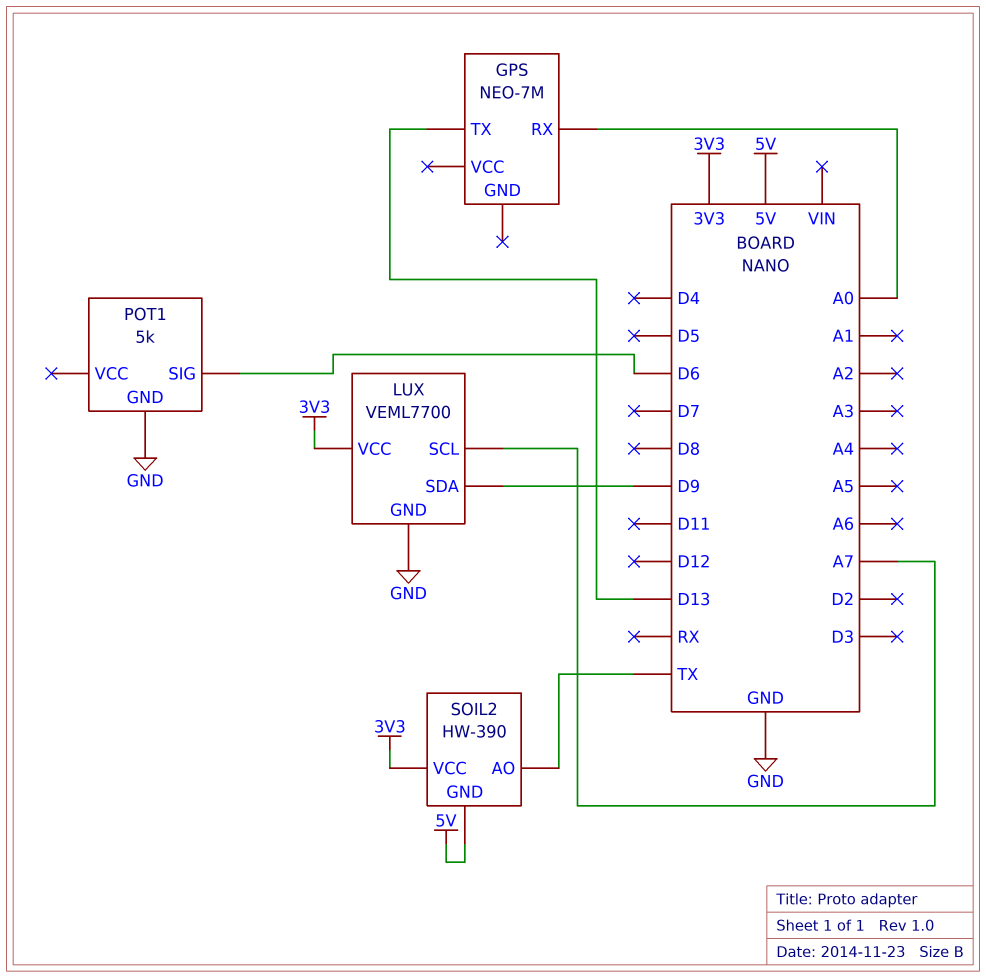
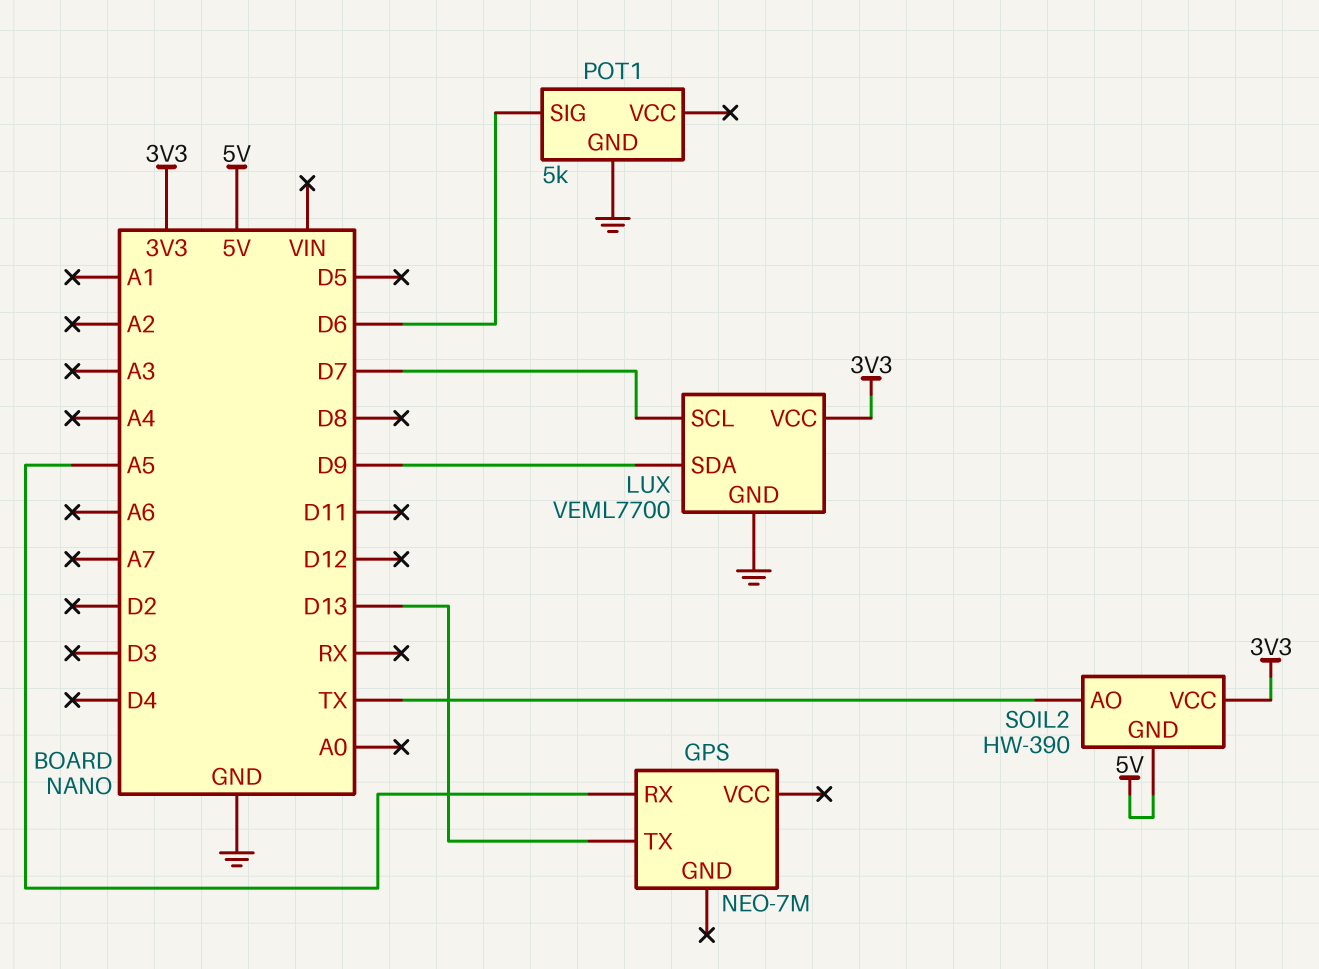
GPS pin RX: A0 -> A5
LUX pin SCL: A7 -> D7

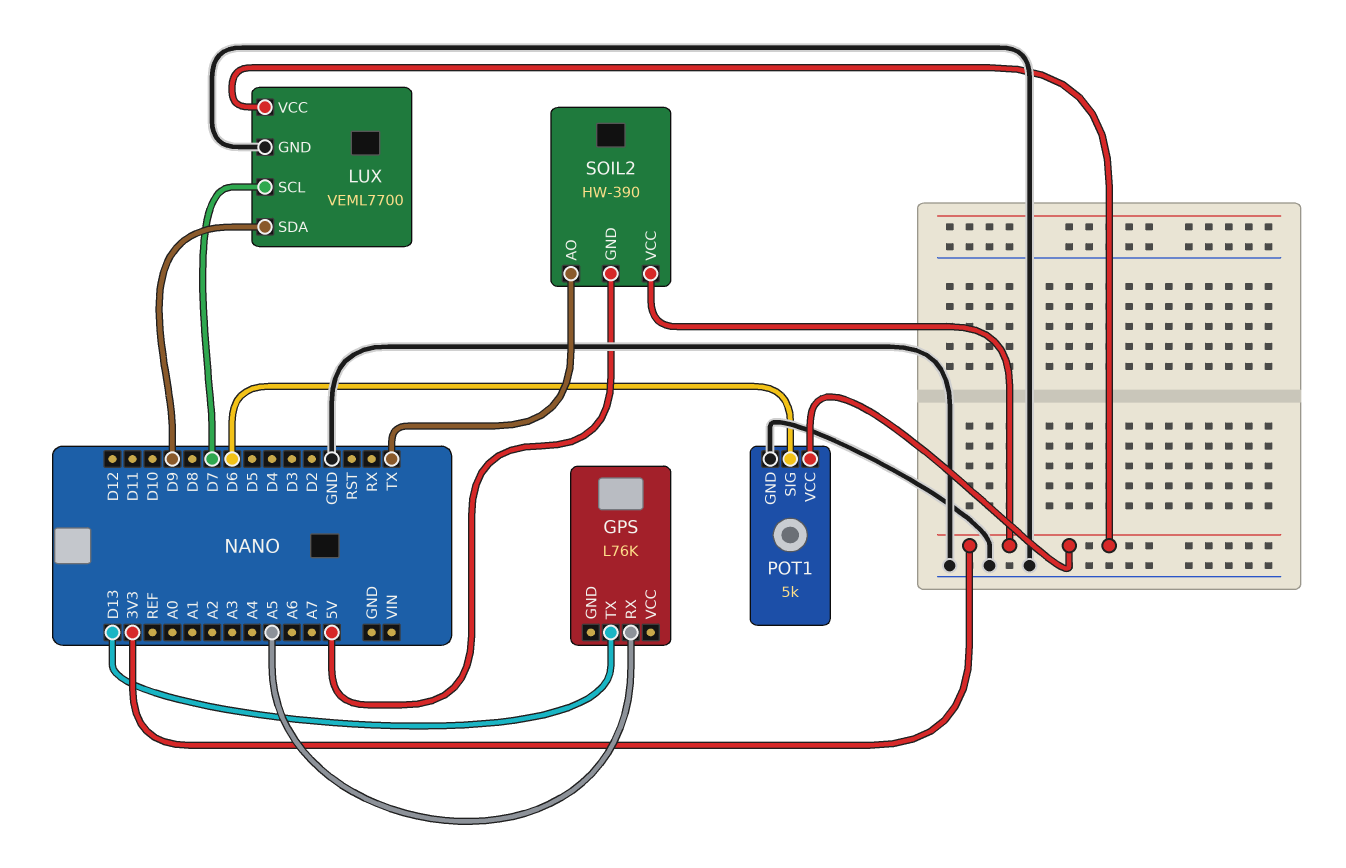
GPS: NEO-7M -> L76K
POT1 pin VCC: none -> 3V3

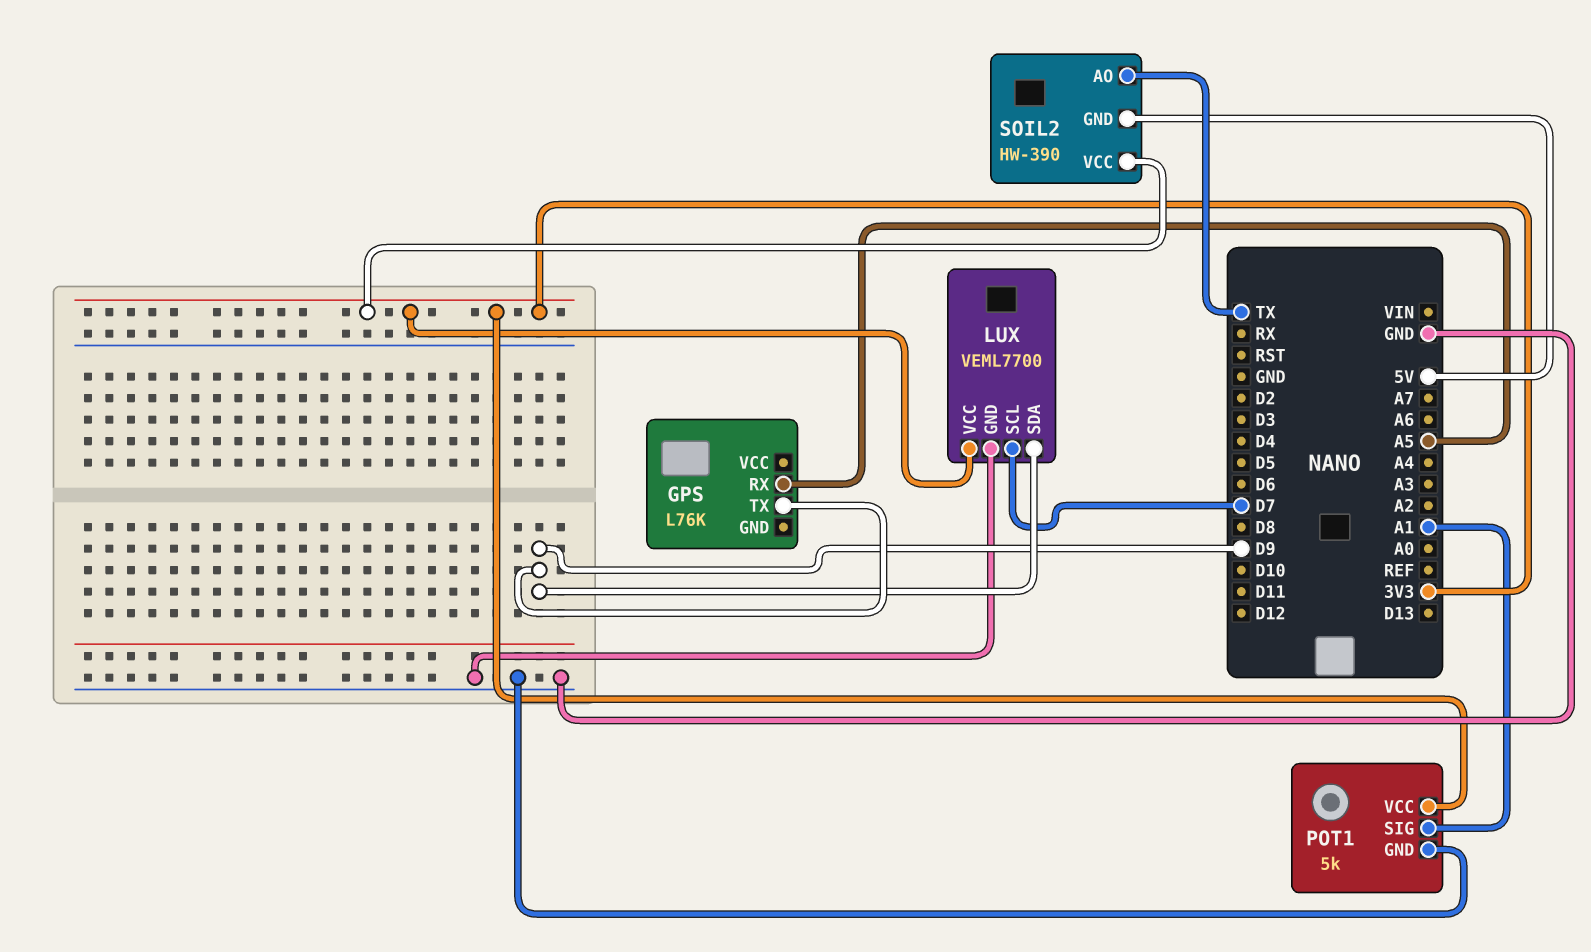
GPS pin TX: D13 -> D9
POT1 pin SIG: D6 -> A1

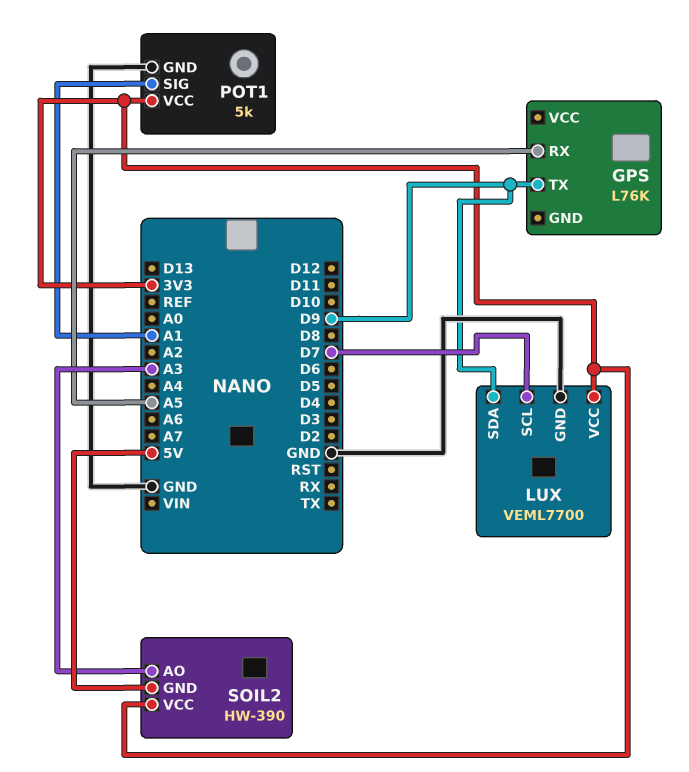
SOIL2 pin AO: TX -> A3

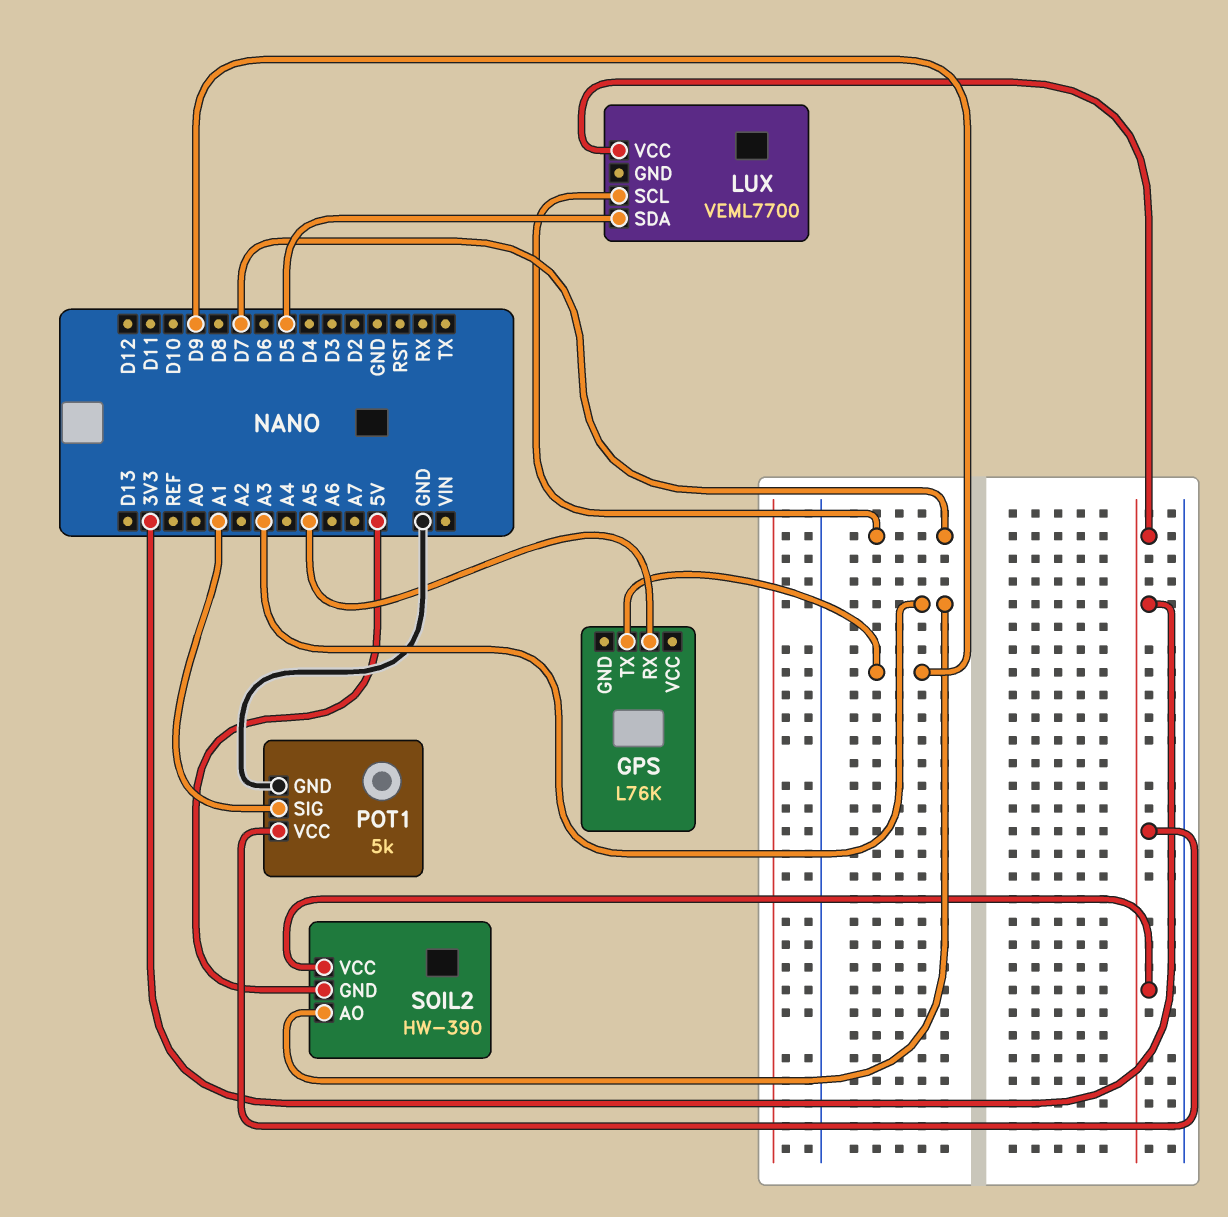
LUX pin GND: GND -> none
LUX pin SDA: D9 -> D5

